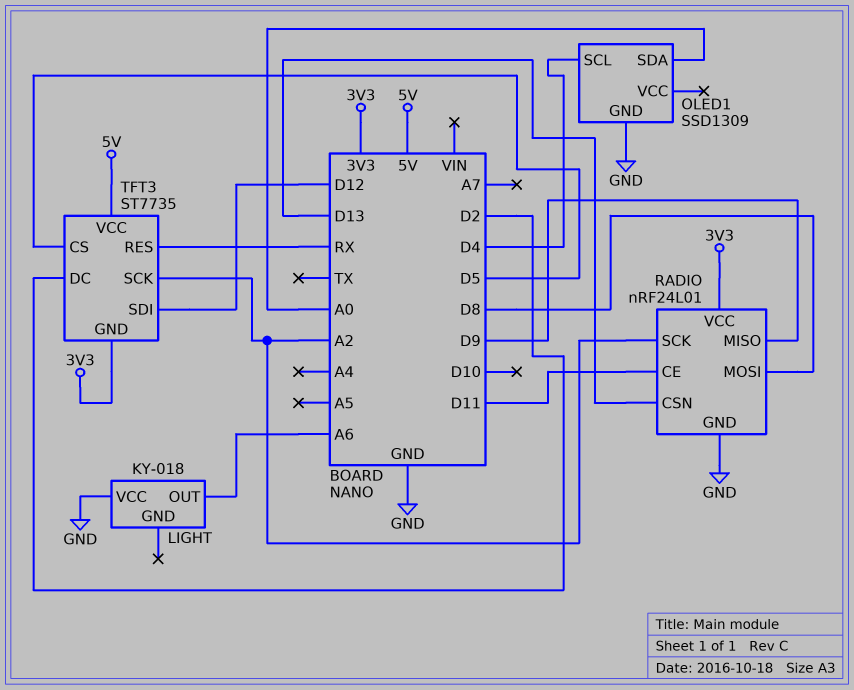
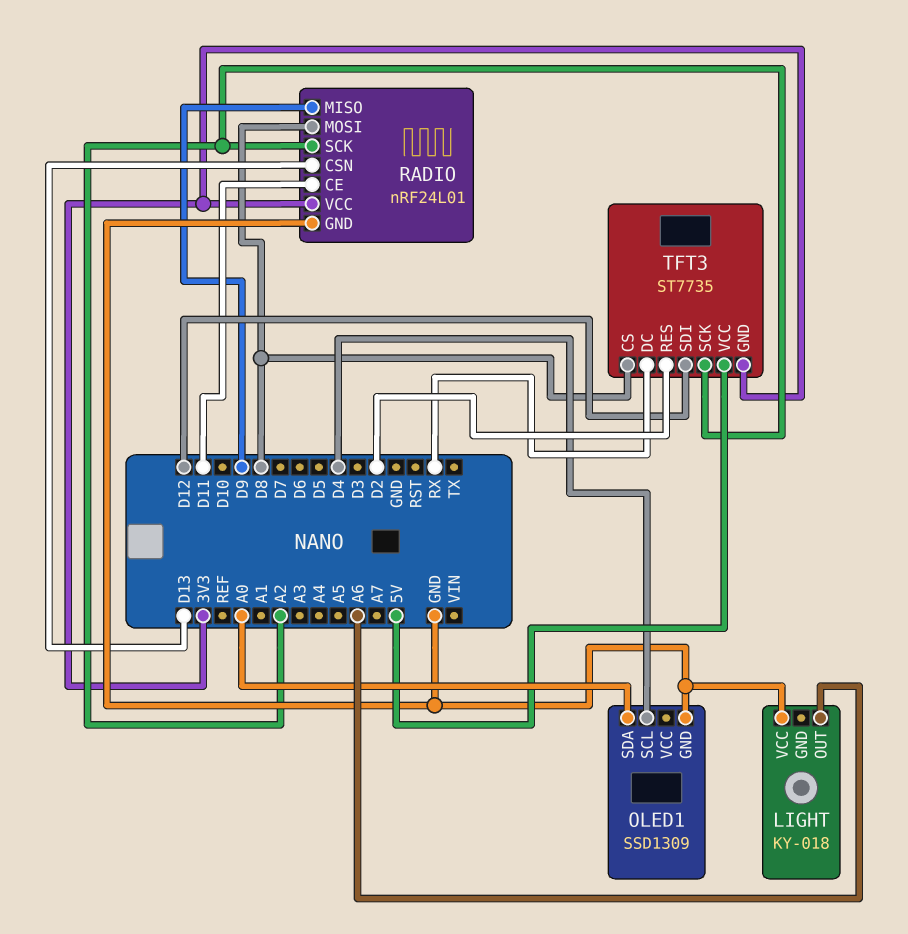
TFT3 pin CS: D5 -> D8
TFT3 pin DC: D2 -> RX
TFT3 pin RES: RX -> D2

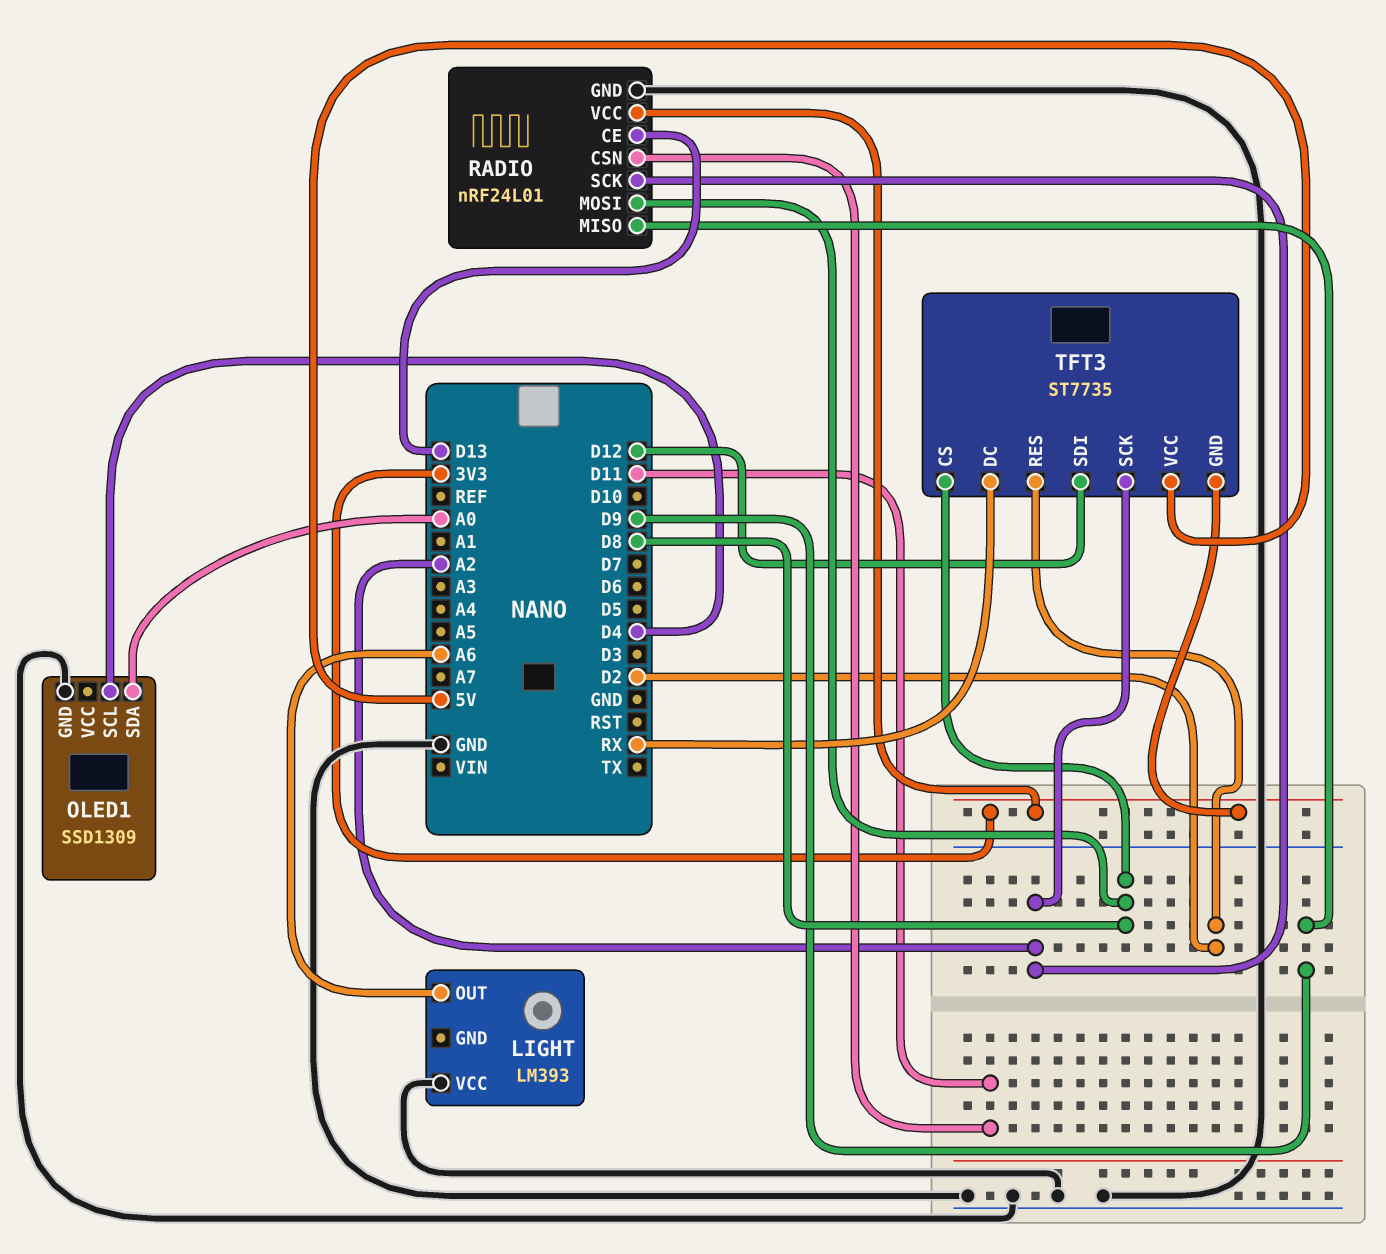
LIGHT: KY-018 -> LM393
RADIO pin CE: D11 -> D13
RADIO pin CSN: D13 -> D11

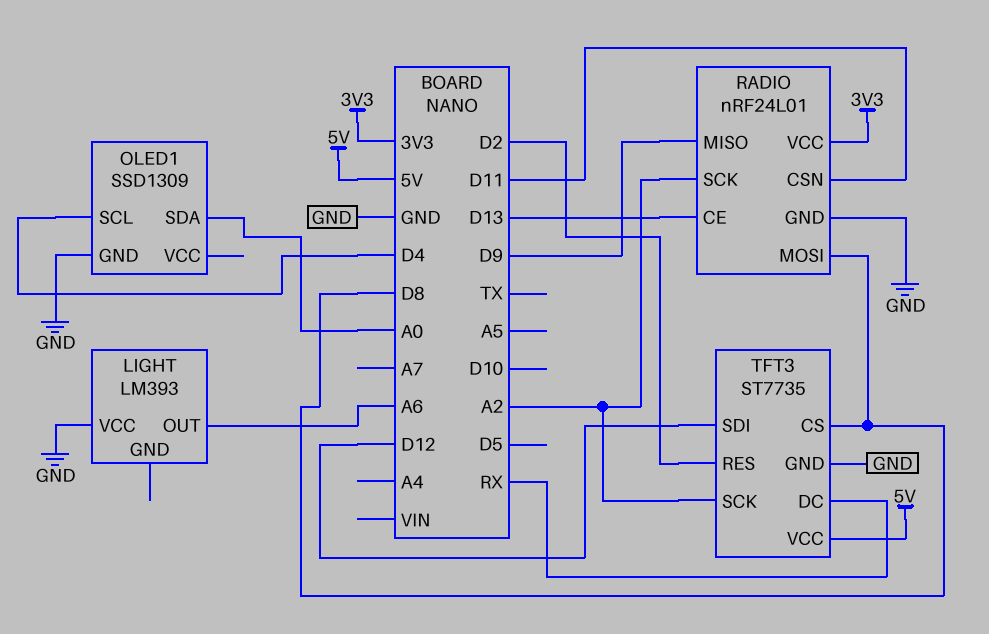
TFT3 pin GND: 3V3 -> GND

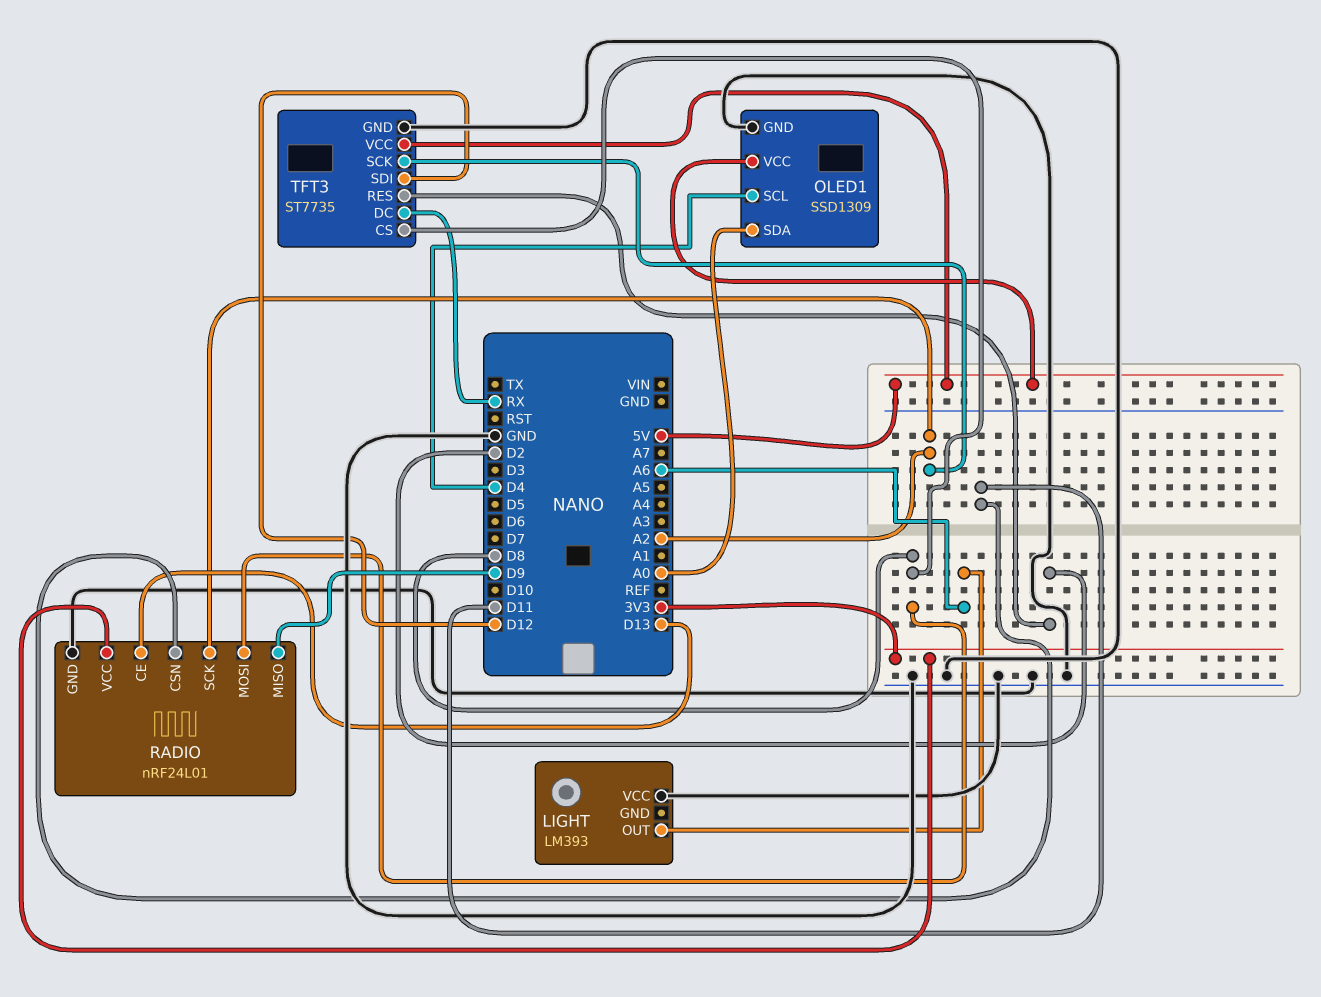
OLED1 pin VCC: none -> 5V

